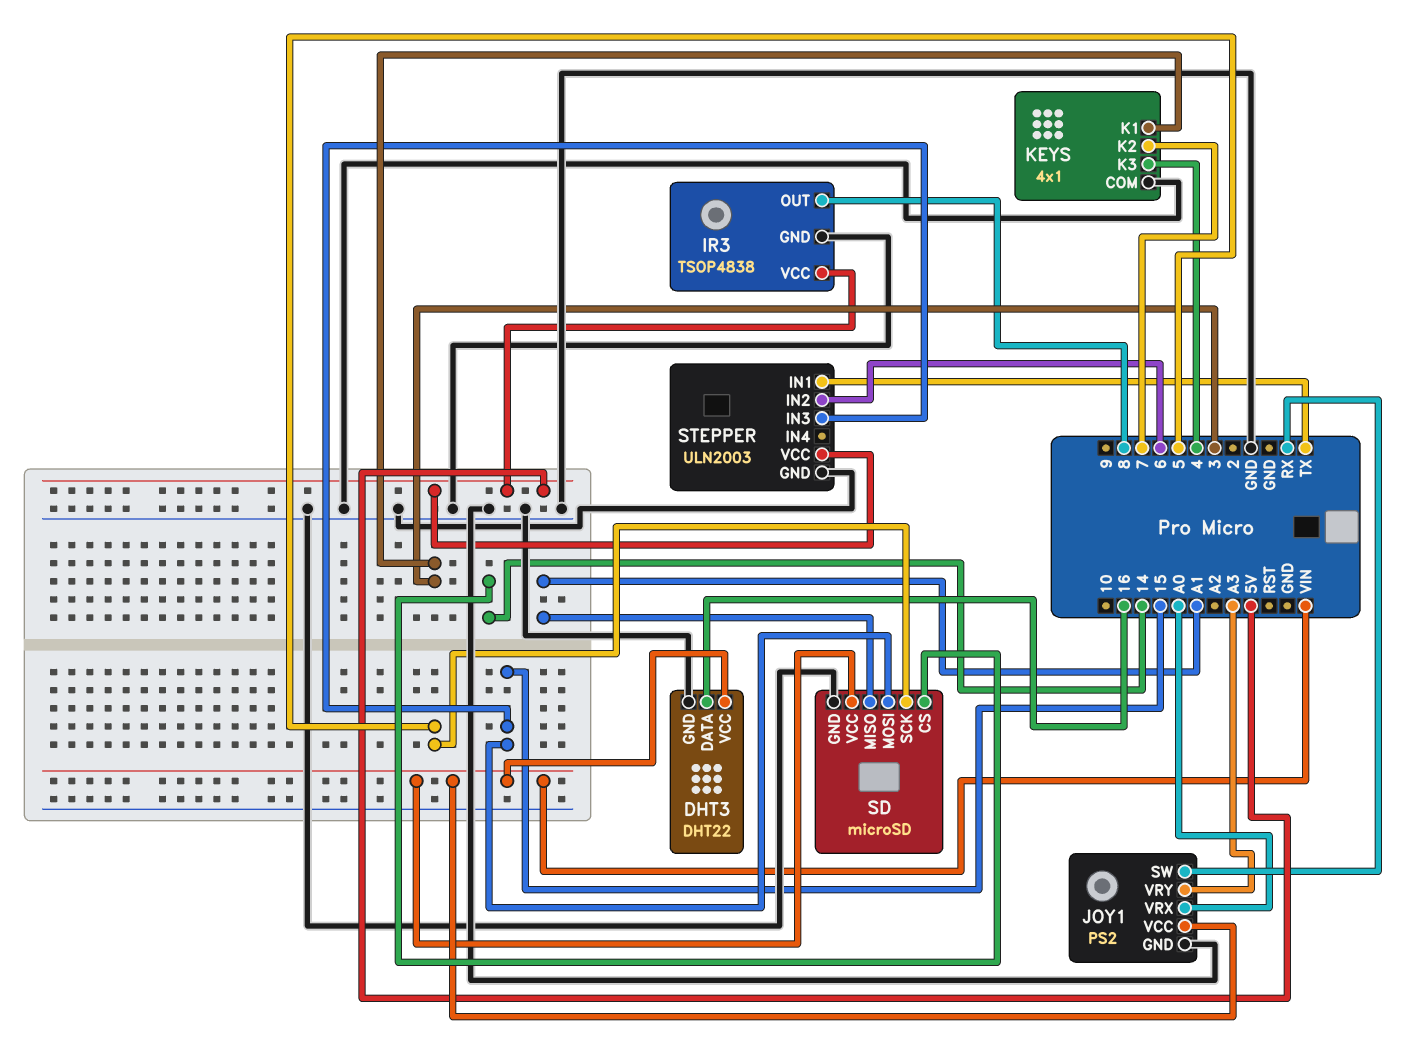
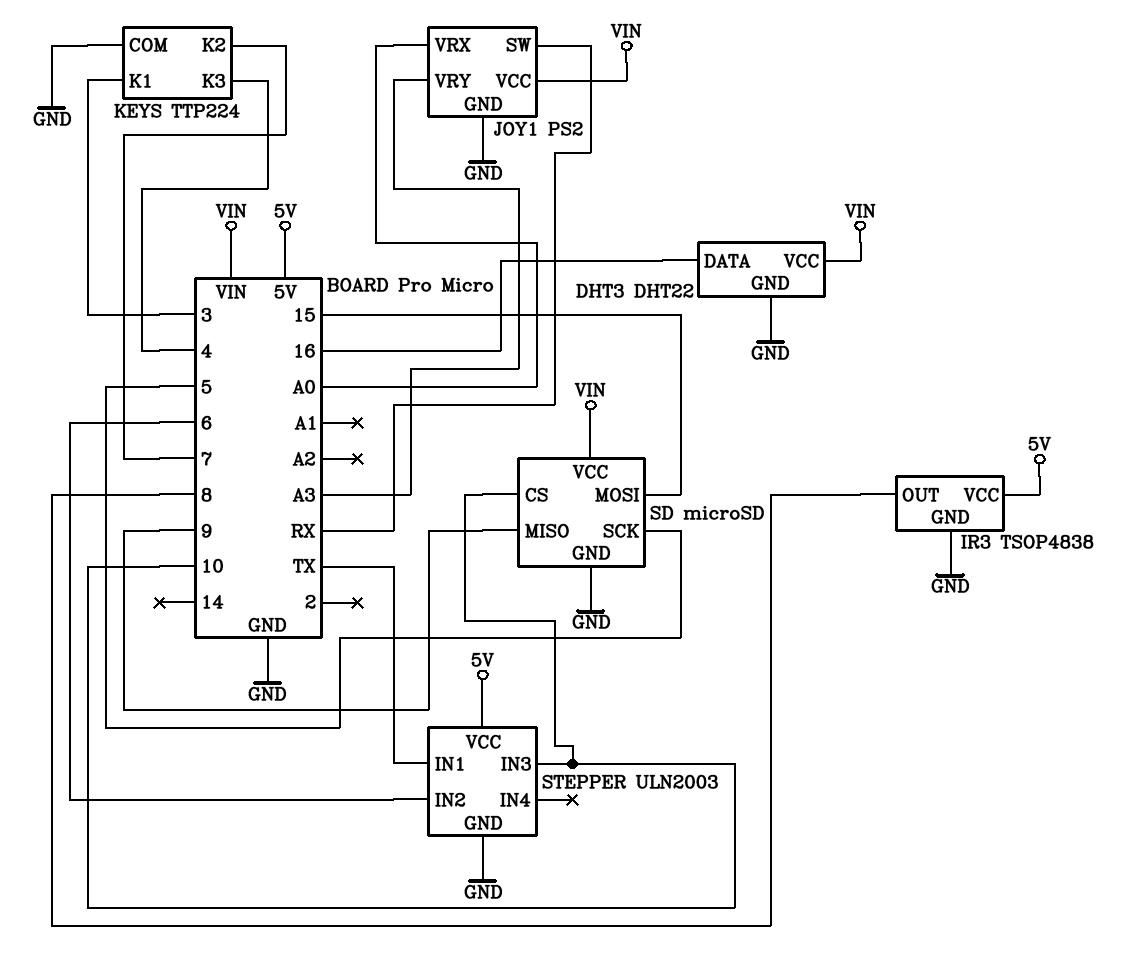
KEYS: 4x1 -> TTP224
SD pin CS: 14 -> 10
SD pin MISO: A1 -> 9
STEPPER pin IN3: 15 -> 10

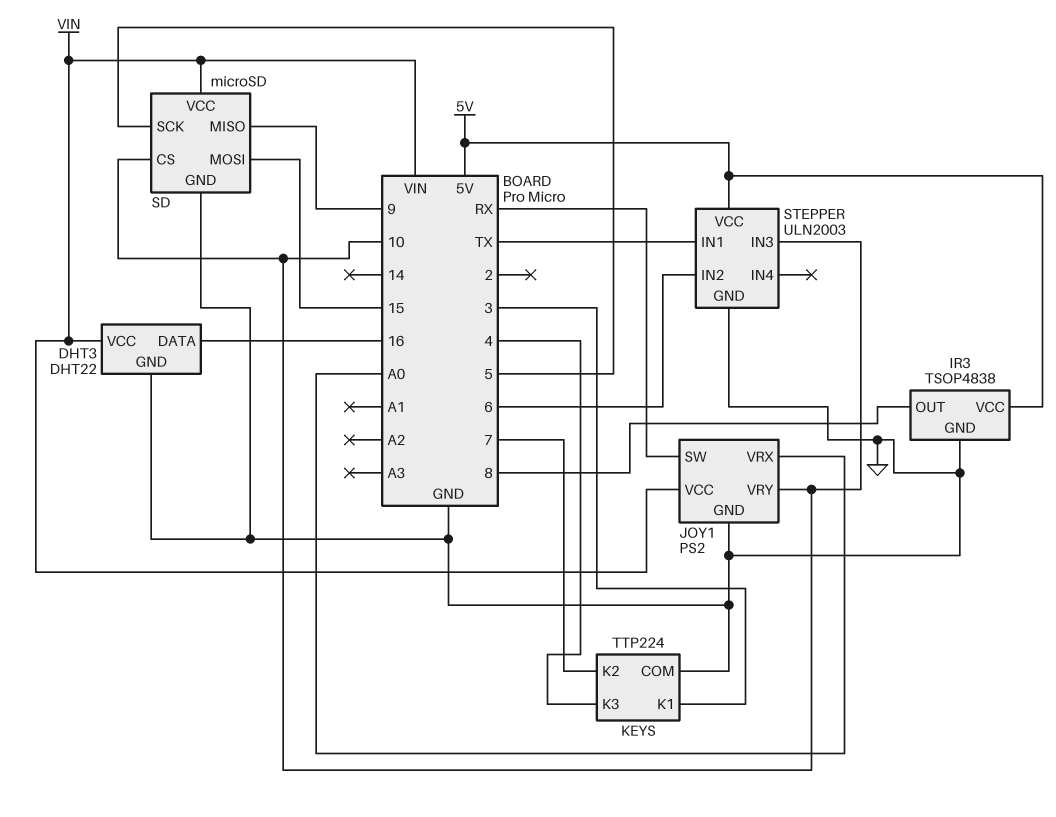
JOY1 pin VRY: A3 -> 10

